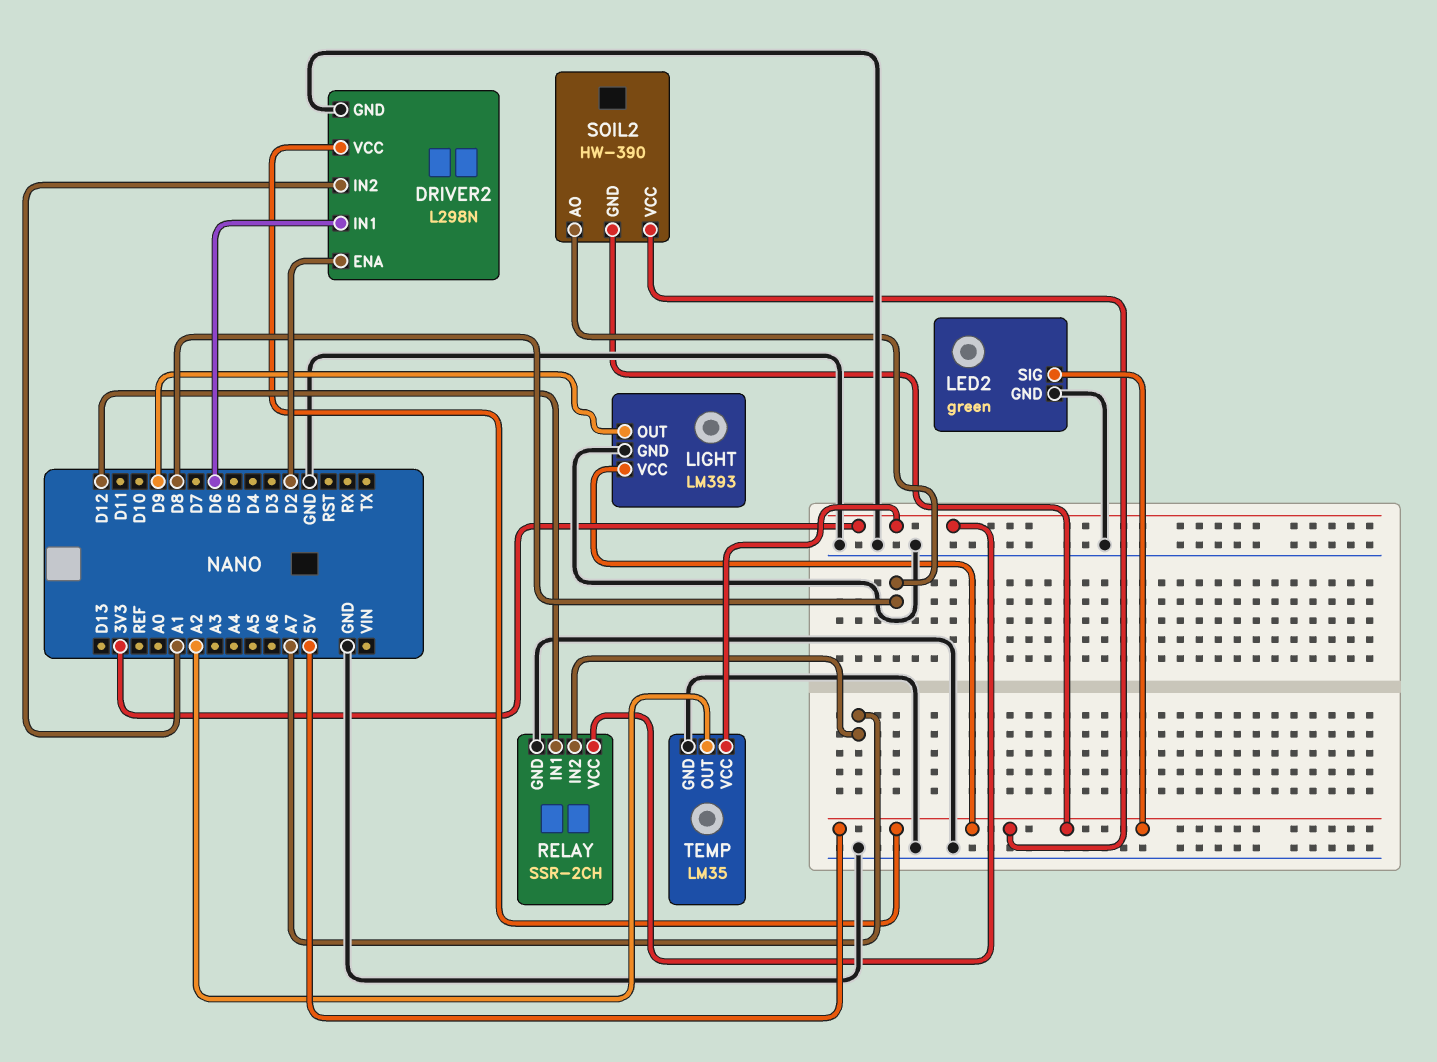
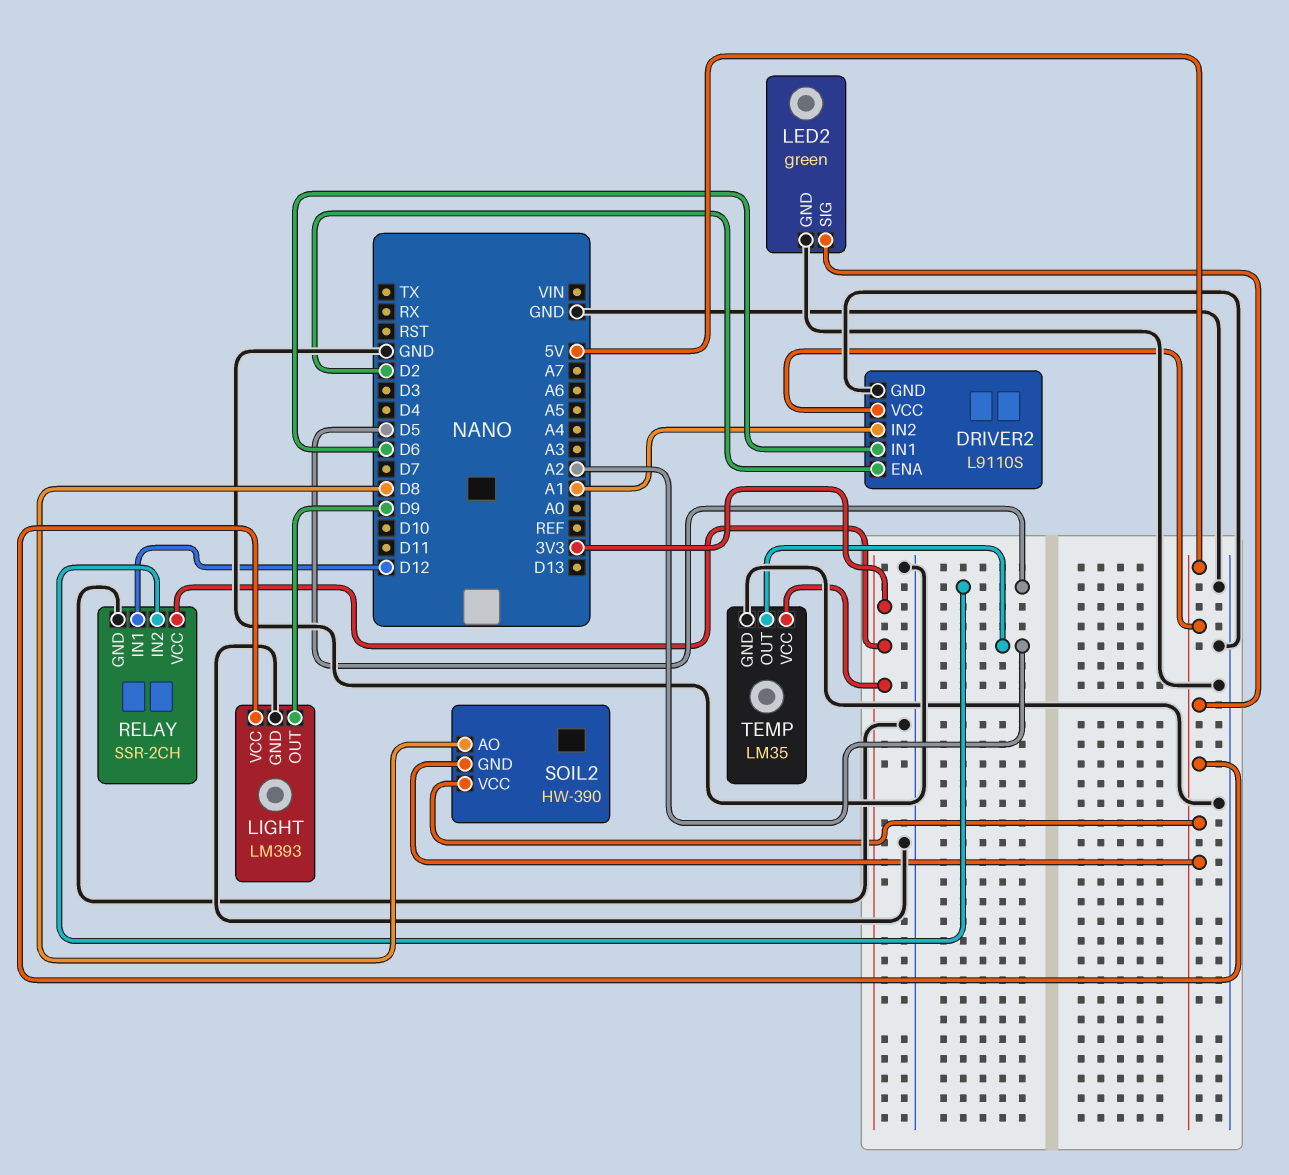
DRIVER2: L298N -> L9110S
RELAY pin IN2: A7 -> D5

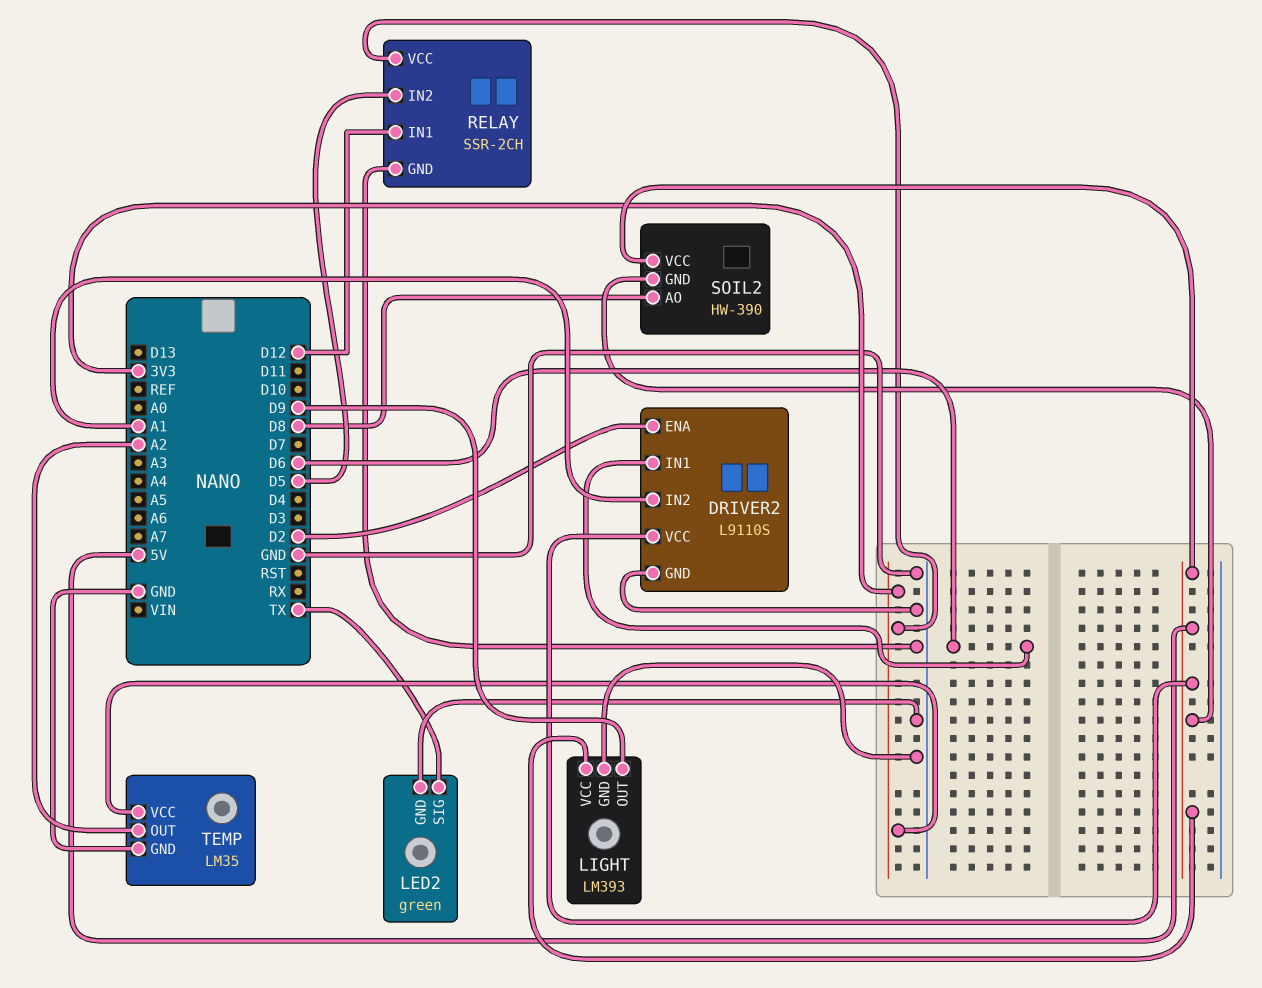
LED2 pin SIG: 5V -> TX

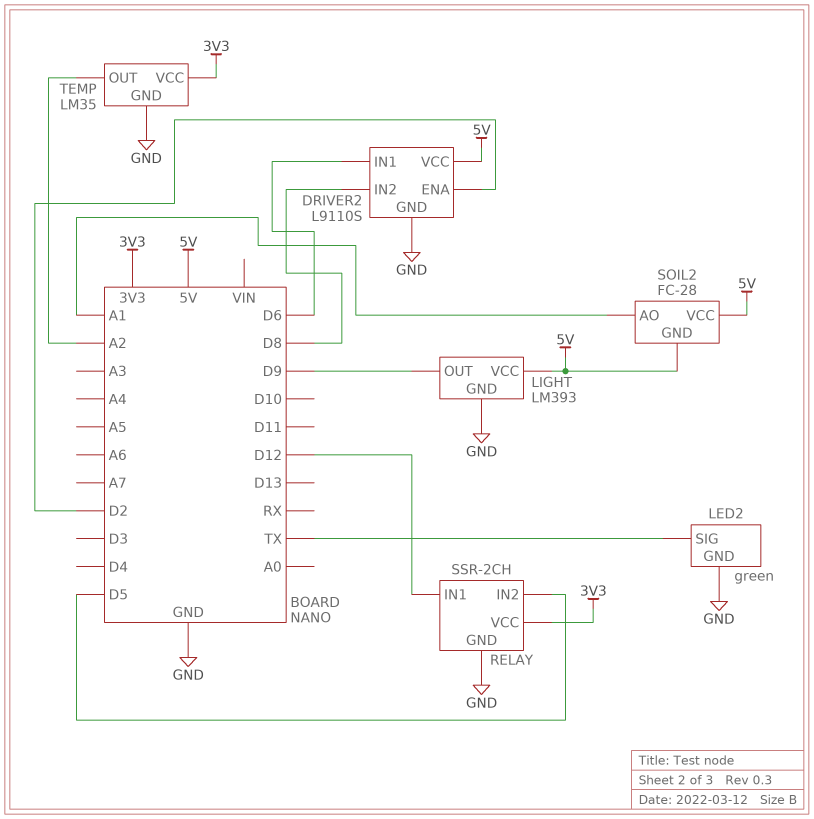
DRIVER2 pin IN2: A1 -> D8
SOIL2: HW-390 -> FC-28
SOIL2 pin AO: D8 -> A1

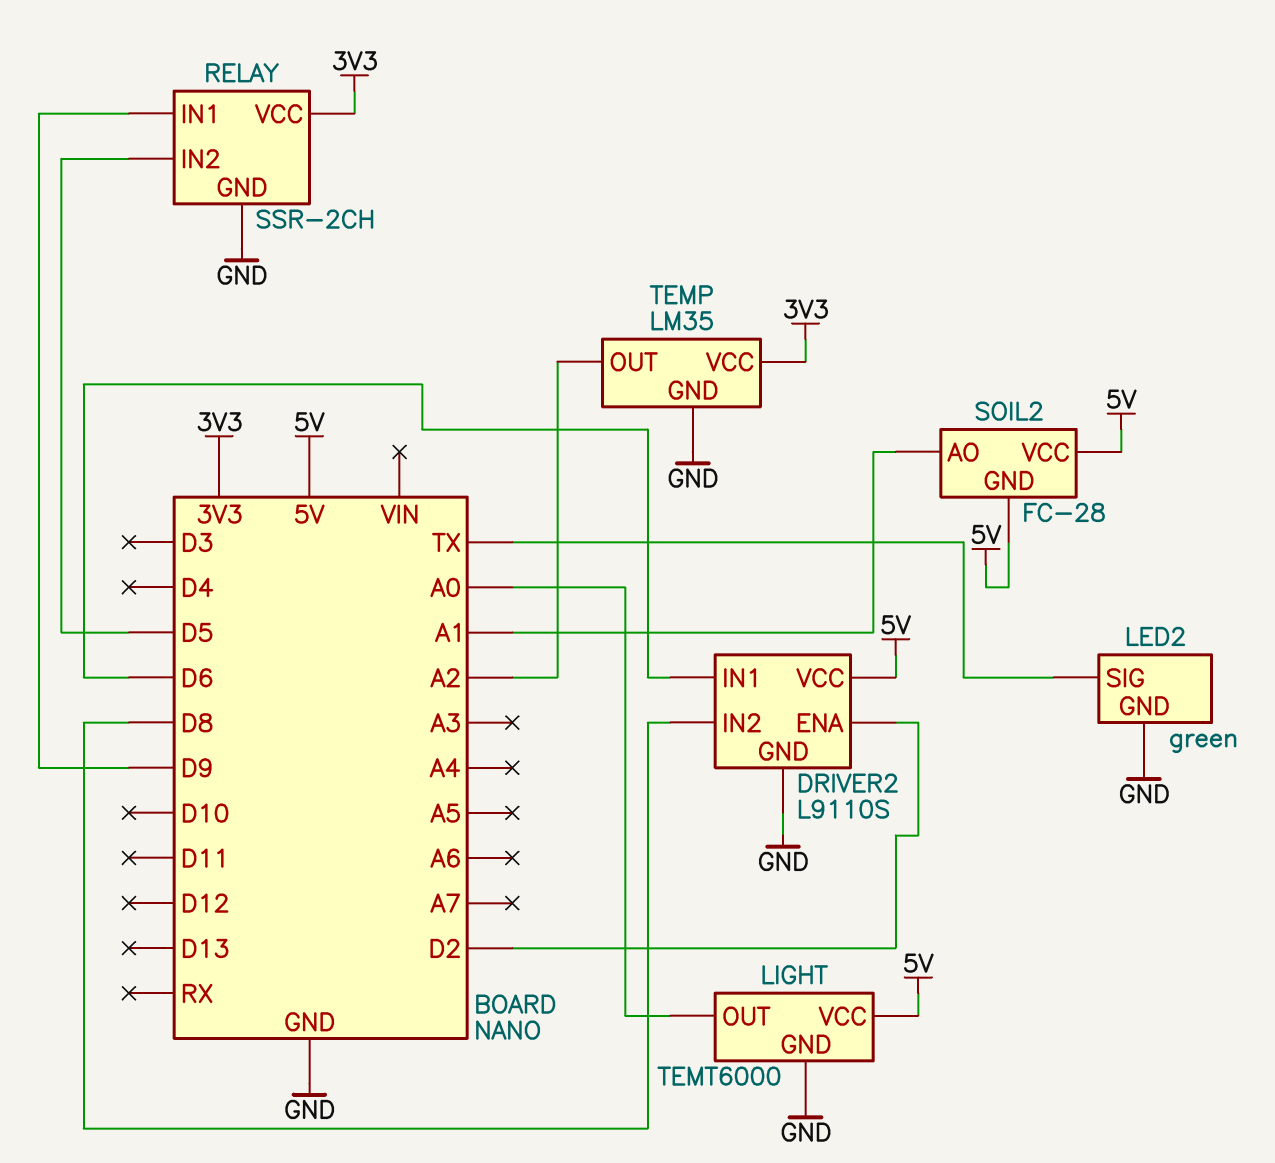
LIGHT: LM393 -> TEMT6000
LIGHT pin OUT: D9 -> A0
RELAY pin IN1: D12 -> D9

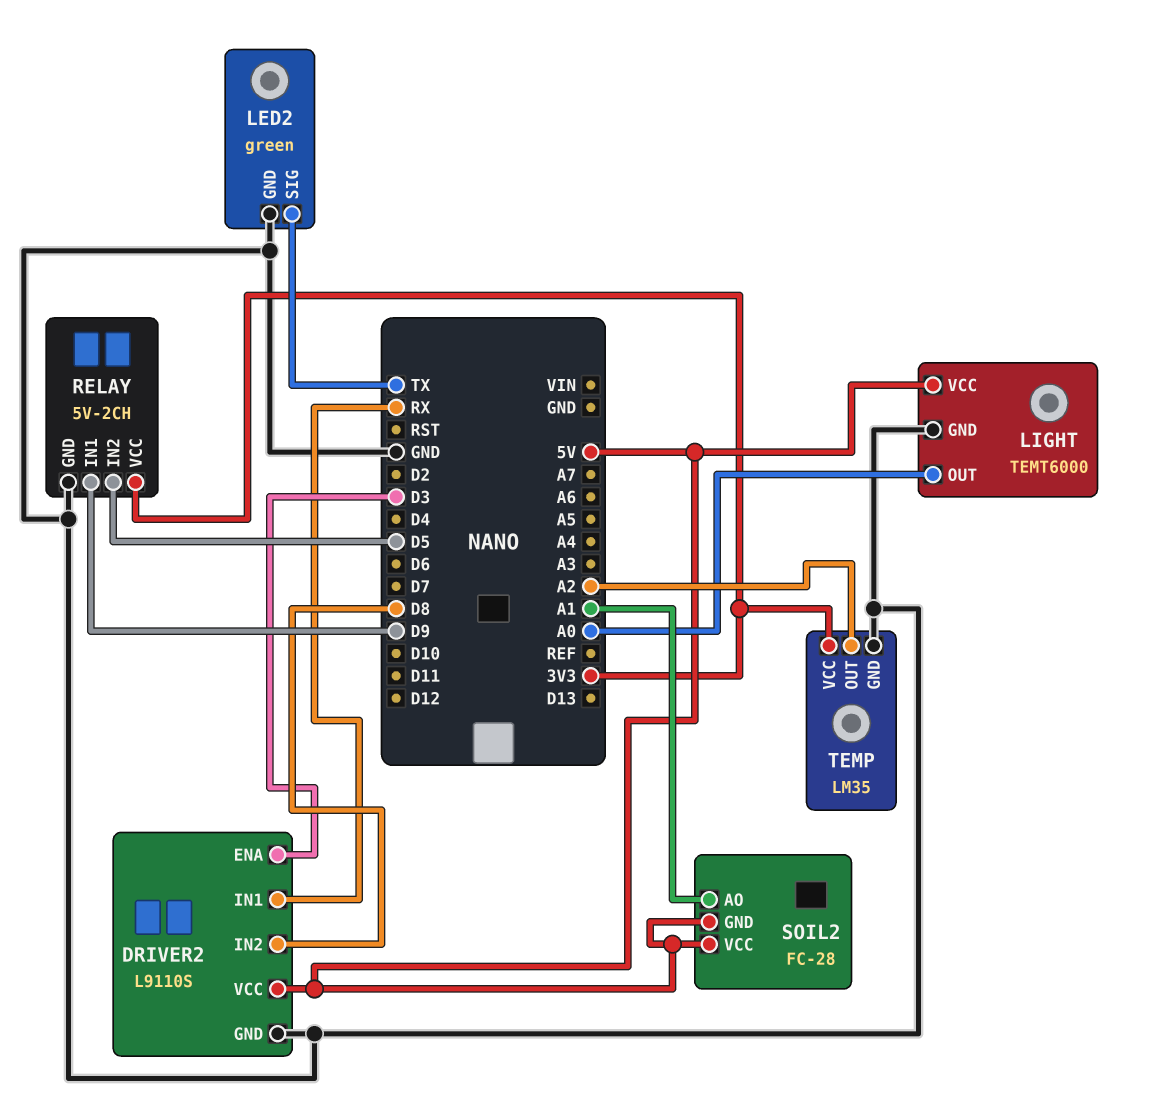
DRIVER2 pin ENA: D2 -> D3
DRIVER2 pin IN1: D6 -> RX
RELAY: SSR-2CH -> 5V-2CH

